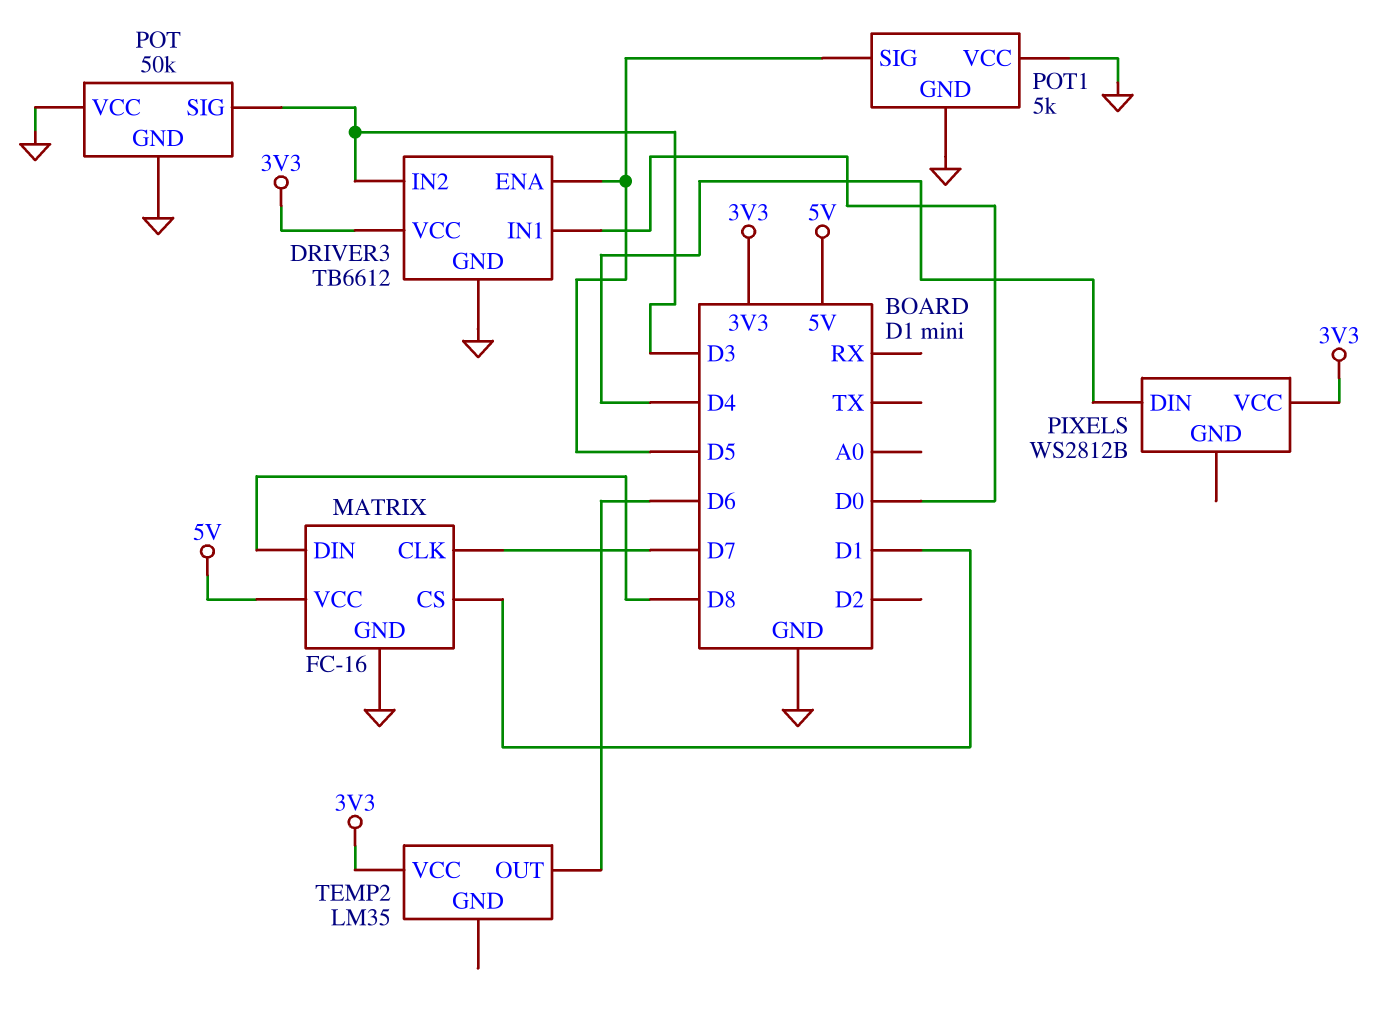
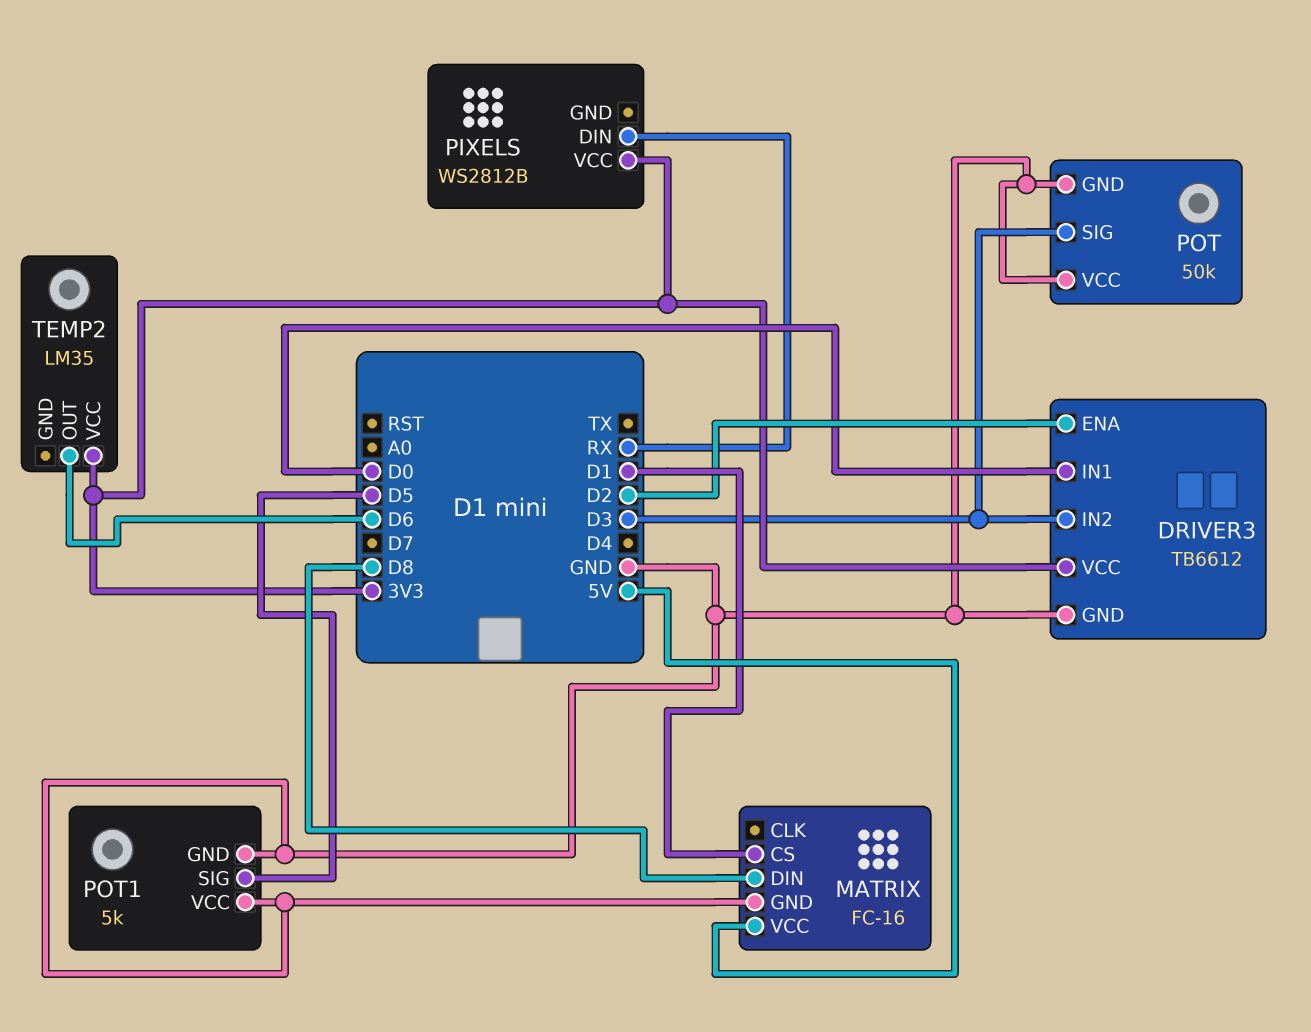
DRIVER3 pin ENA: D5 -> D2
MATRIX pin CLK: D7 -> none
PIXELS pin DIN: D4 -> RX

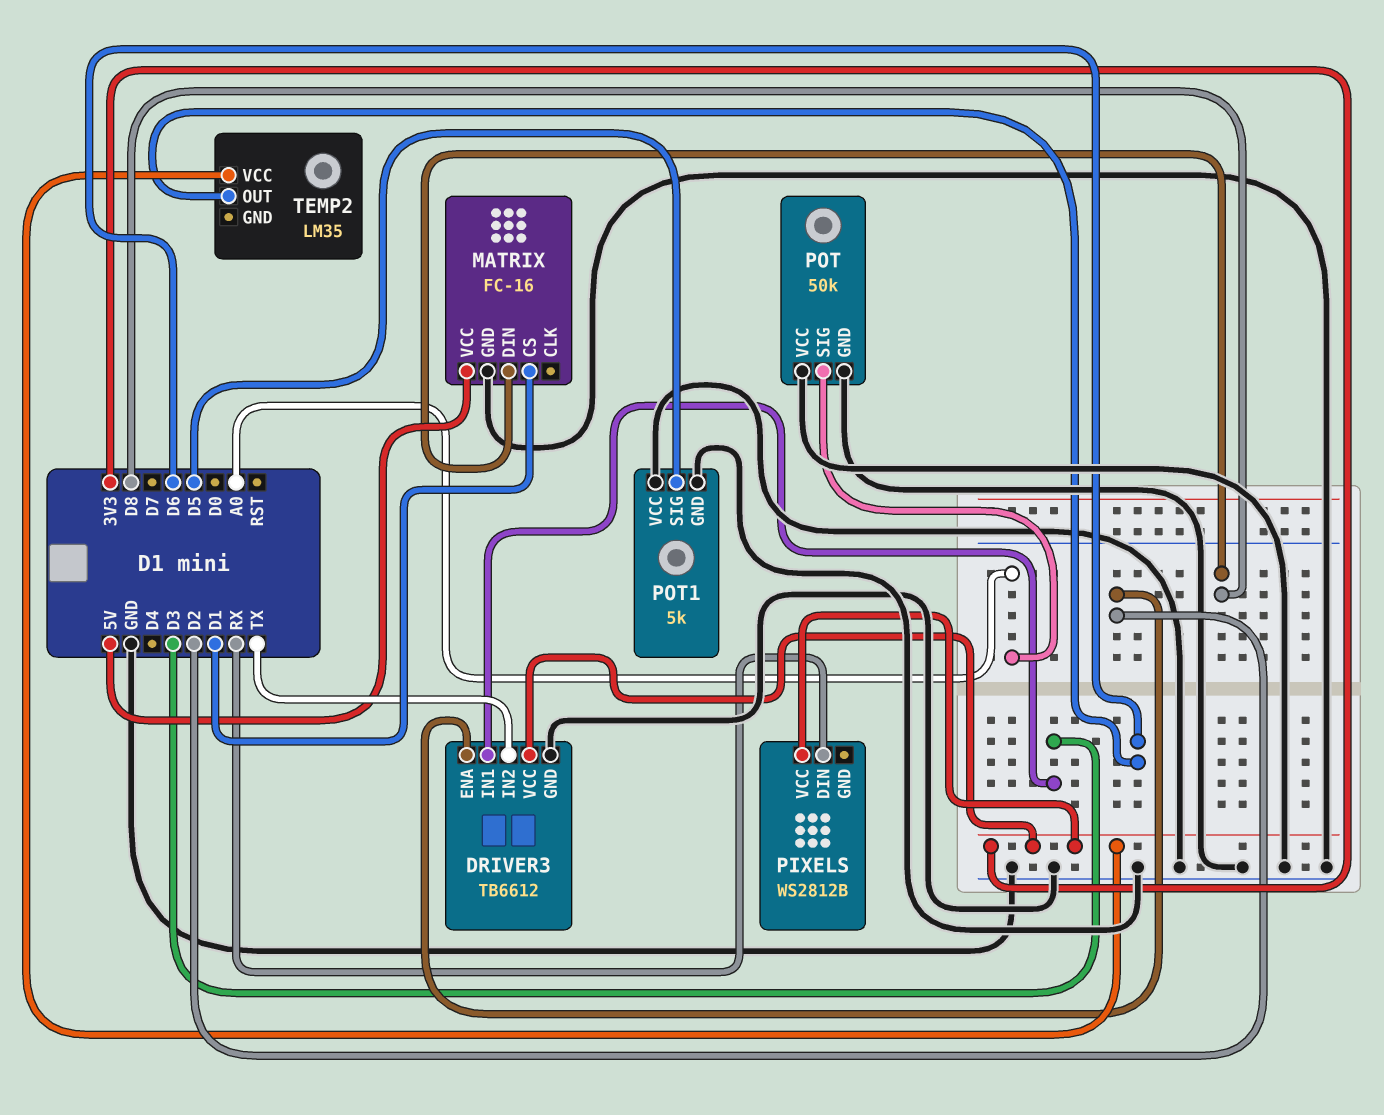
DRIVER3 pin IN1: D0 -> D3
DRIVER3 pin IN2: D3 -> TX
POT pin SIG: D3 -> A0

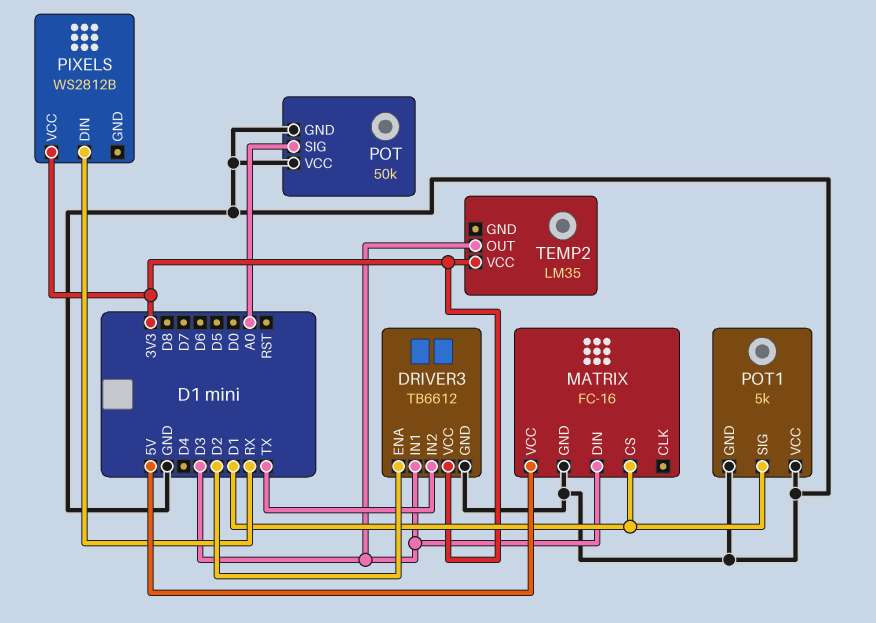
MATRIX pin DIN: D8 -> D3
POT1 pin SIG: D5 -> D1
TEMP2 pin OUT: D6 -> D3

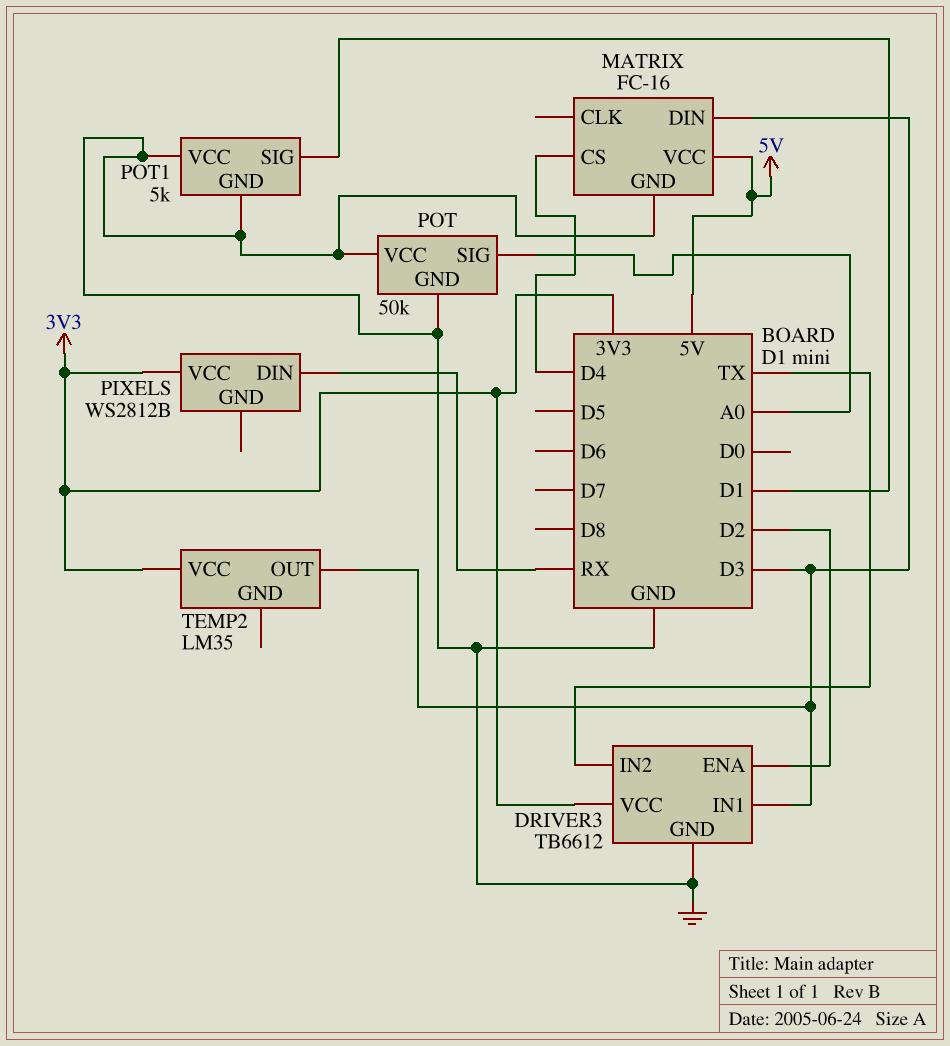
MATRIX pin CS: D1 -> D4

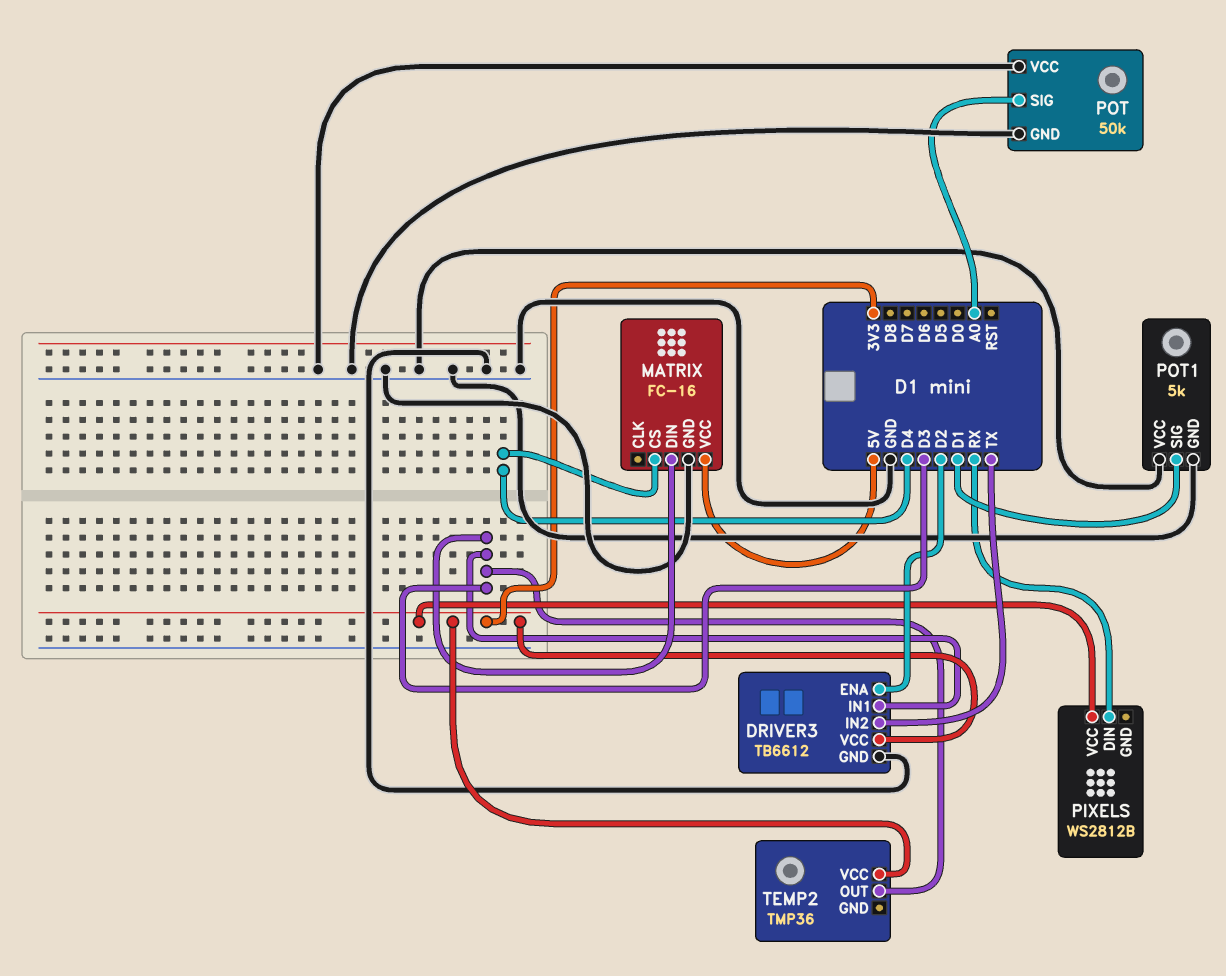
TEMP2: LM35 -> TMP36

